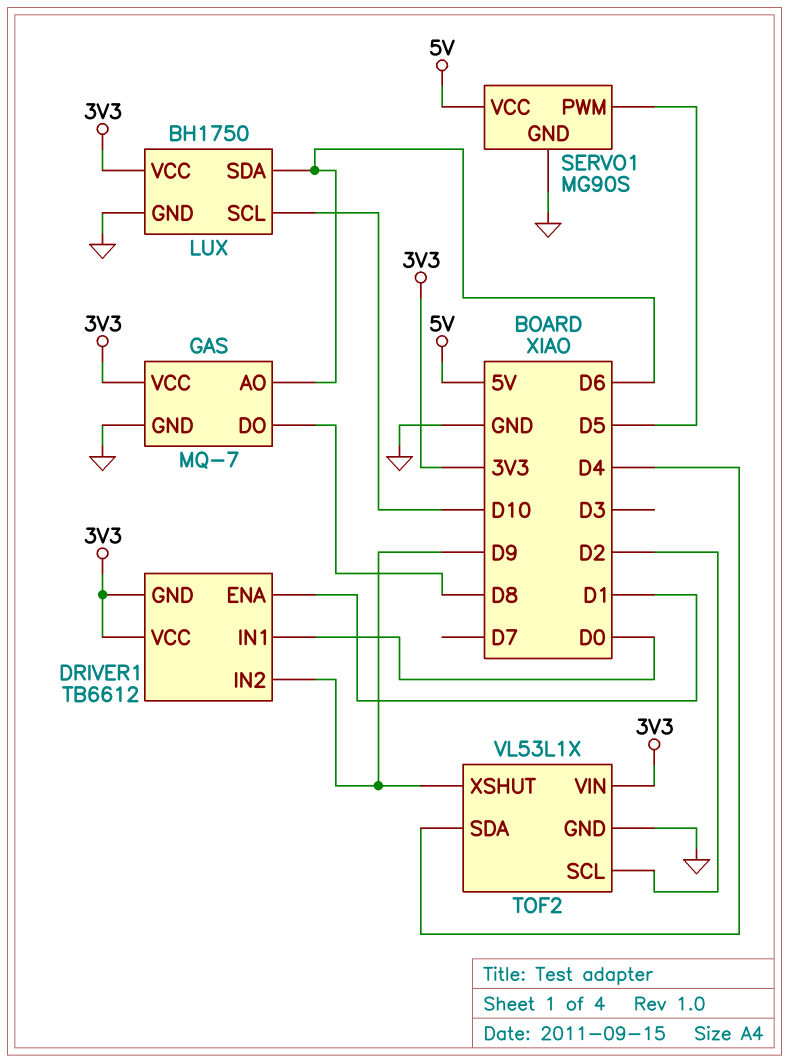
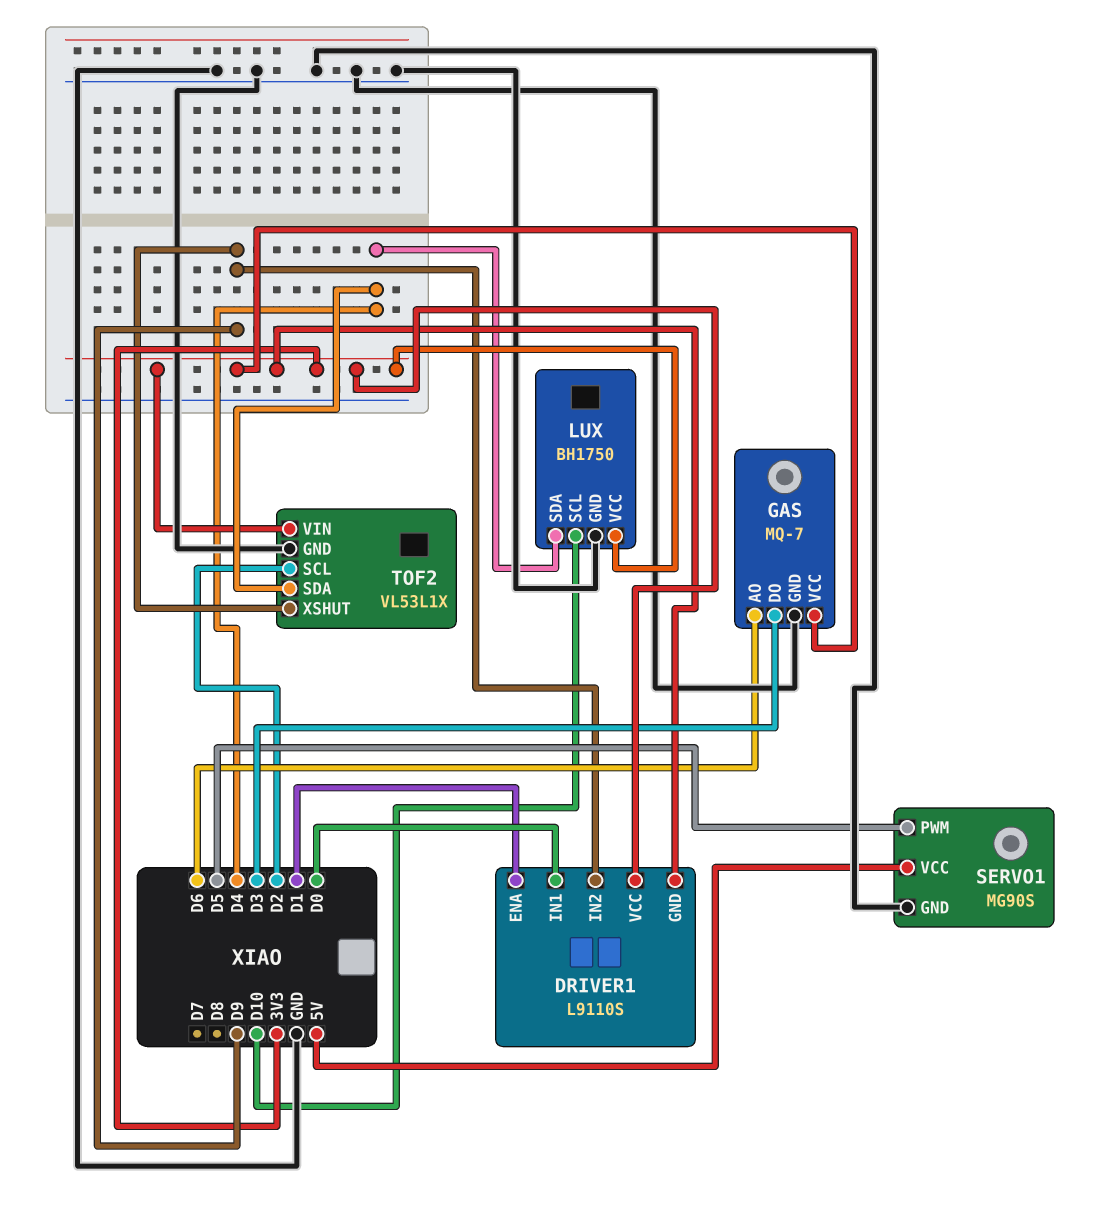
DRIVER1: TB6612 -> L9110S
GAS pin DO: D8 -> D3
LUX pin SDA: D6 -> D4

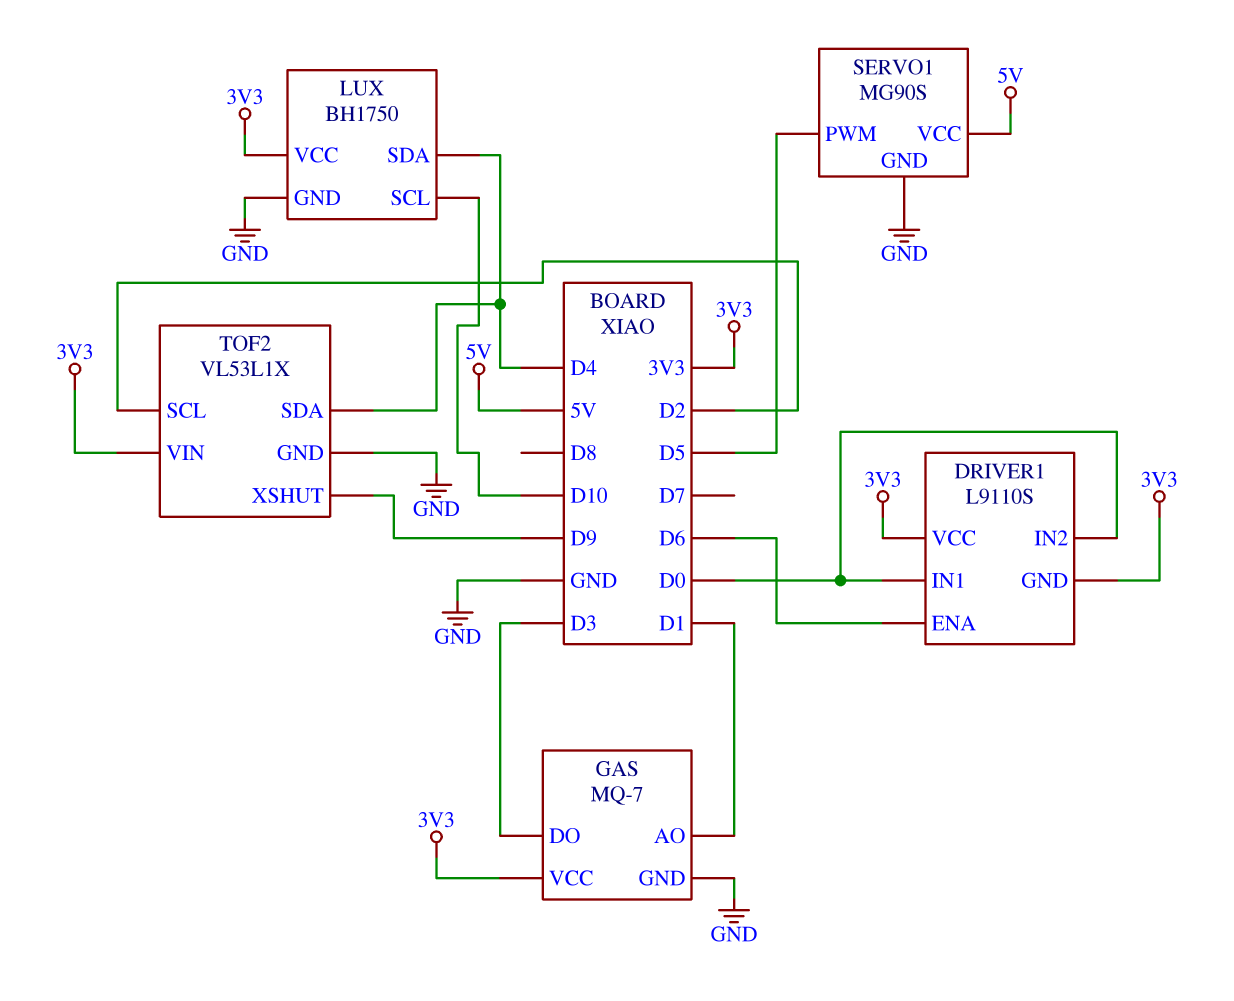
DRIVER1 pin ENA: D1 -> D6
DRIVER1 pin IN2: D9 -> D0
GAS pin AO: D6 -> D1

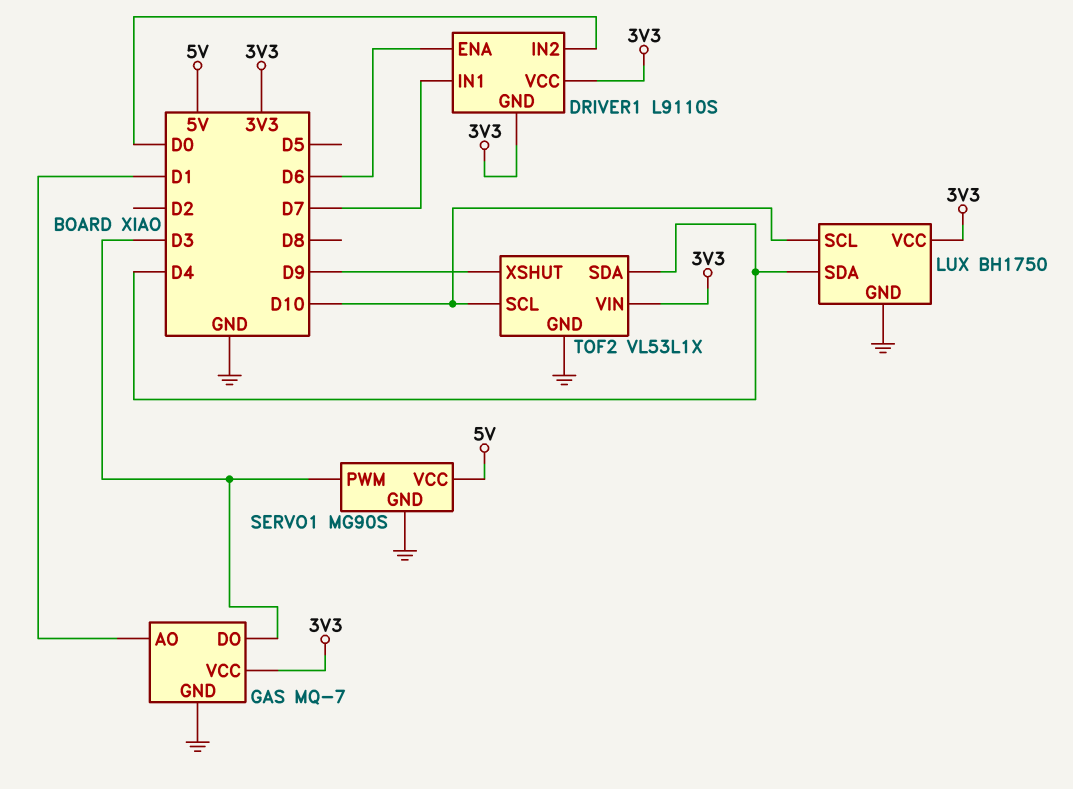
DRIVER1 pin IN1: D0 -> D7
SERVO1 pin PWM: D5 -> D3
TOF2 pin SCL: D2 -> D10

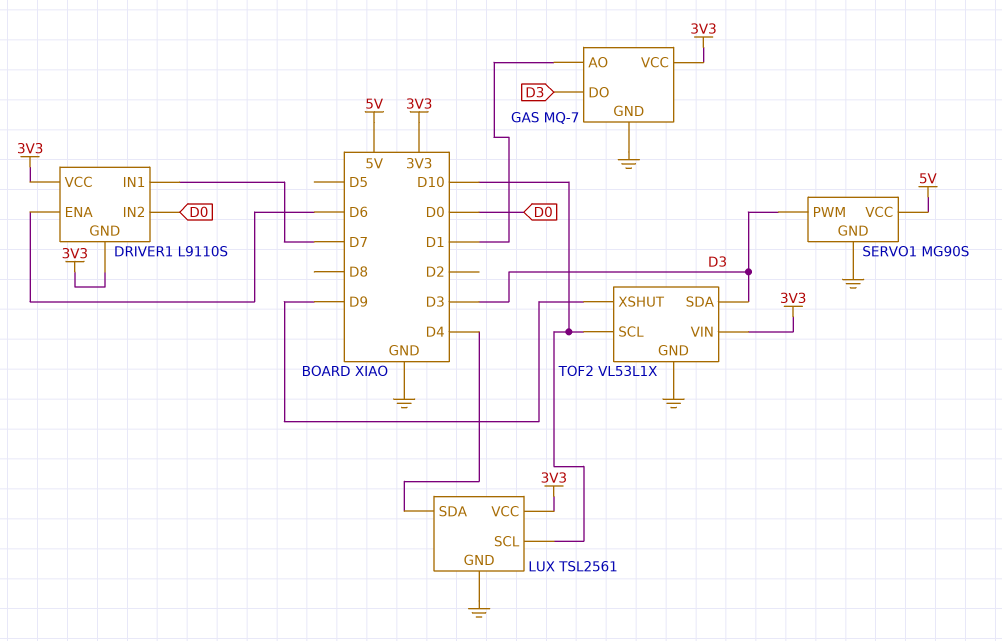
LUX: BH1750 -> TSL2561
TOF2 pin SDA: D4 -> D3

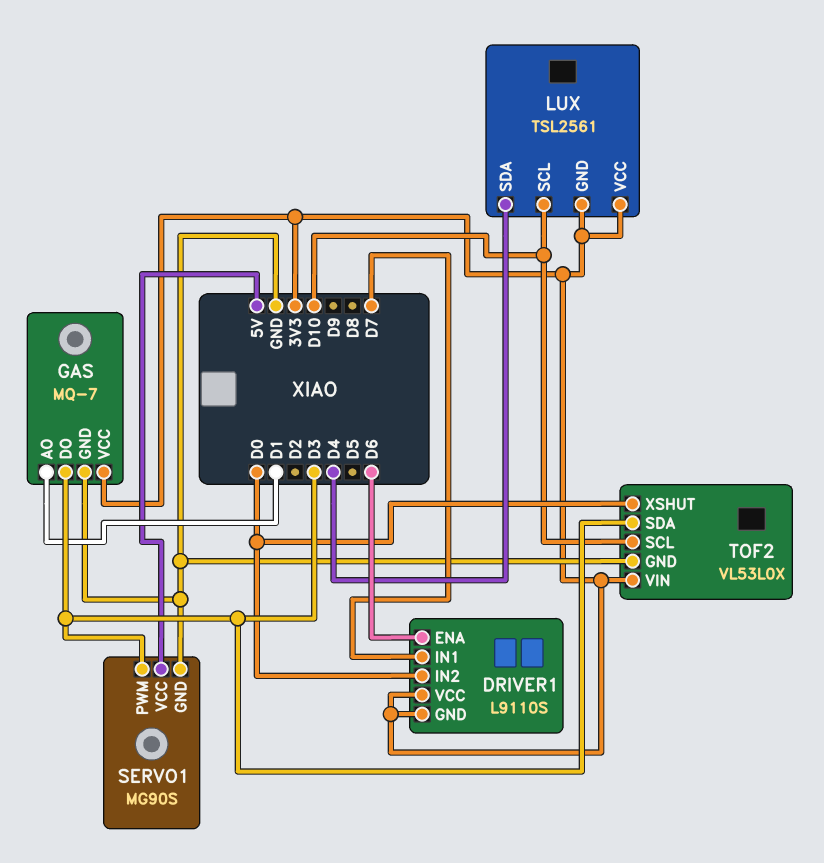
LUX pin GND: GND -> 3V3
TOF2: VL53L1X -> VL53L0X
TOF2 pin XSHUT: D9 -> D0

